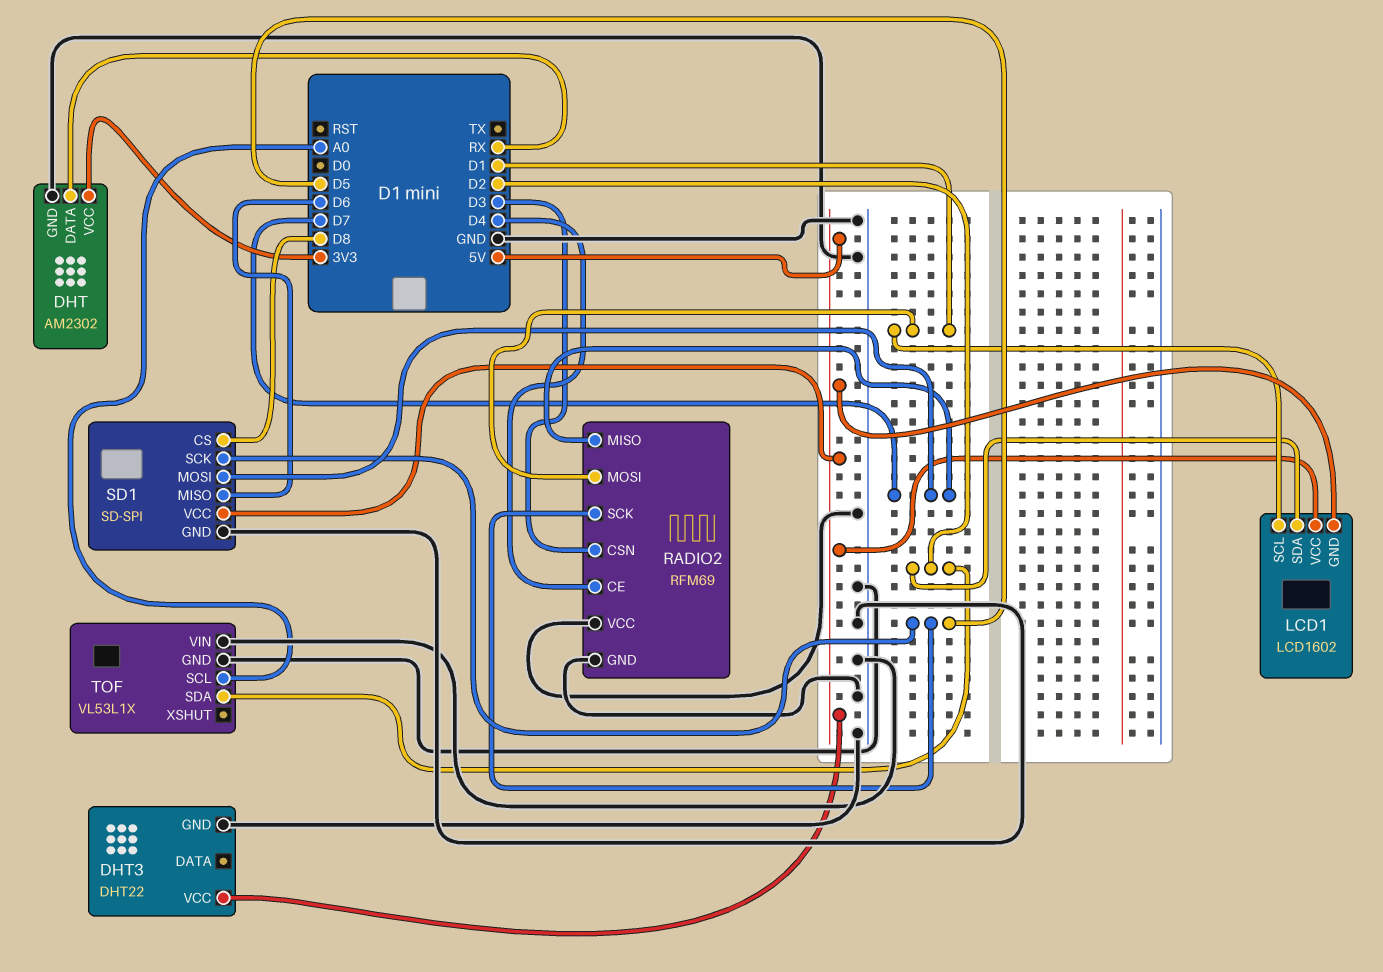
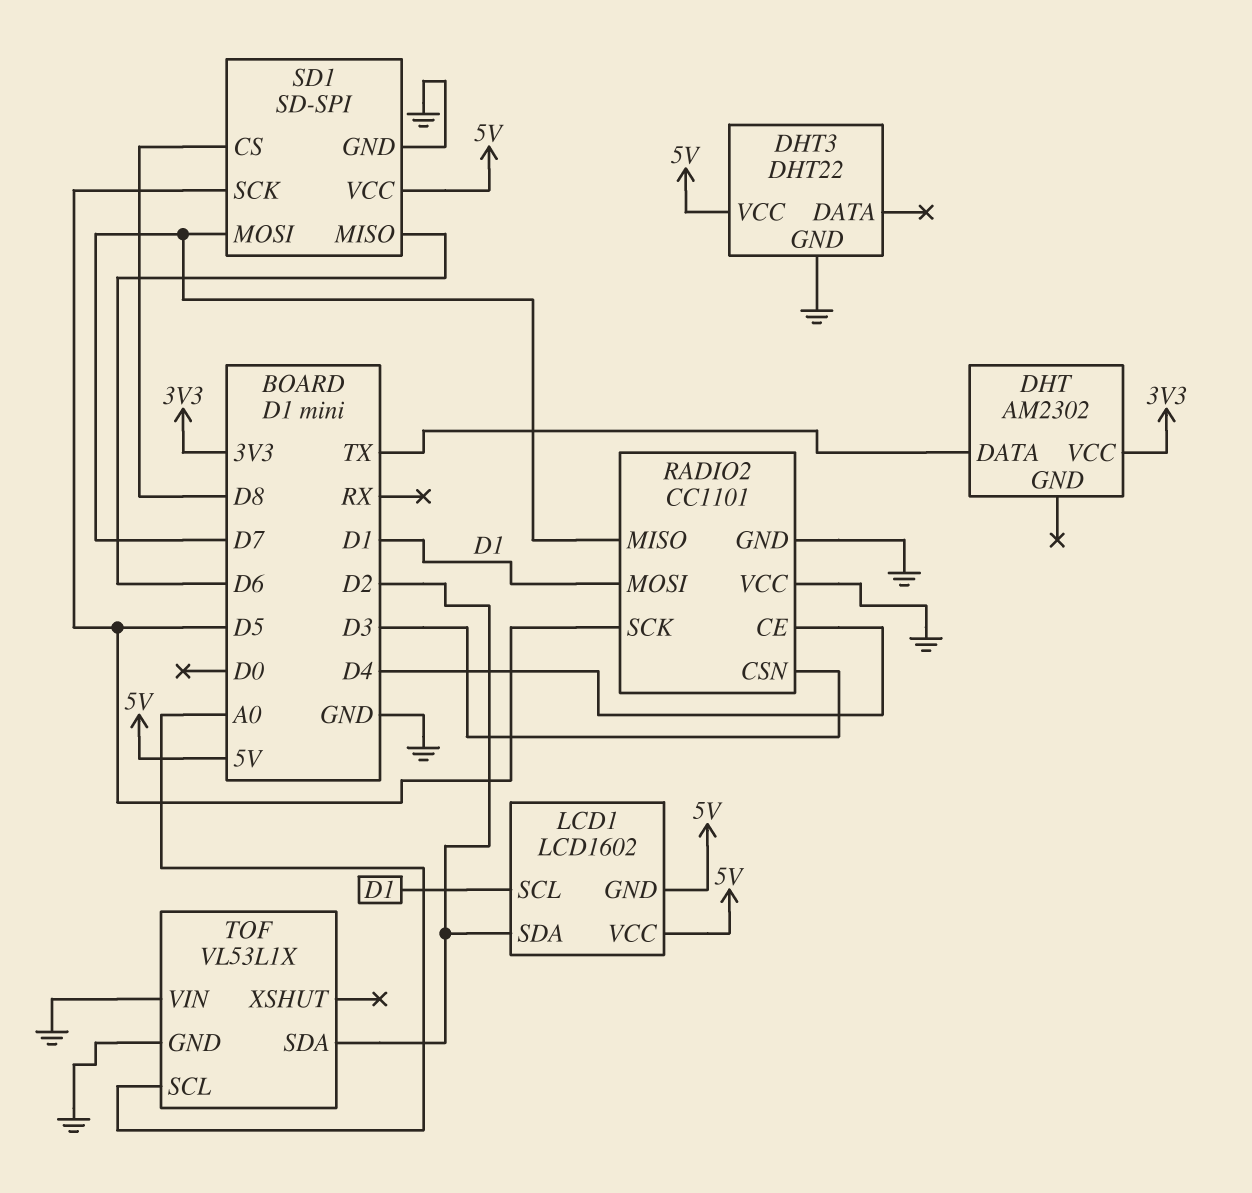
DHT pin DATA: RX -> TX
DHT pin GND: GND -> none
RADIO2: RFM69 -> CC1101

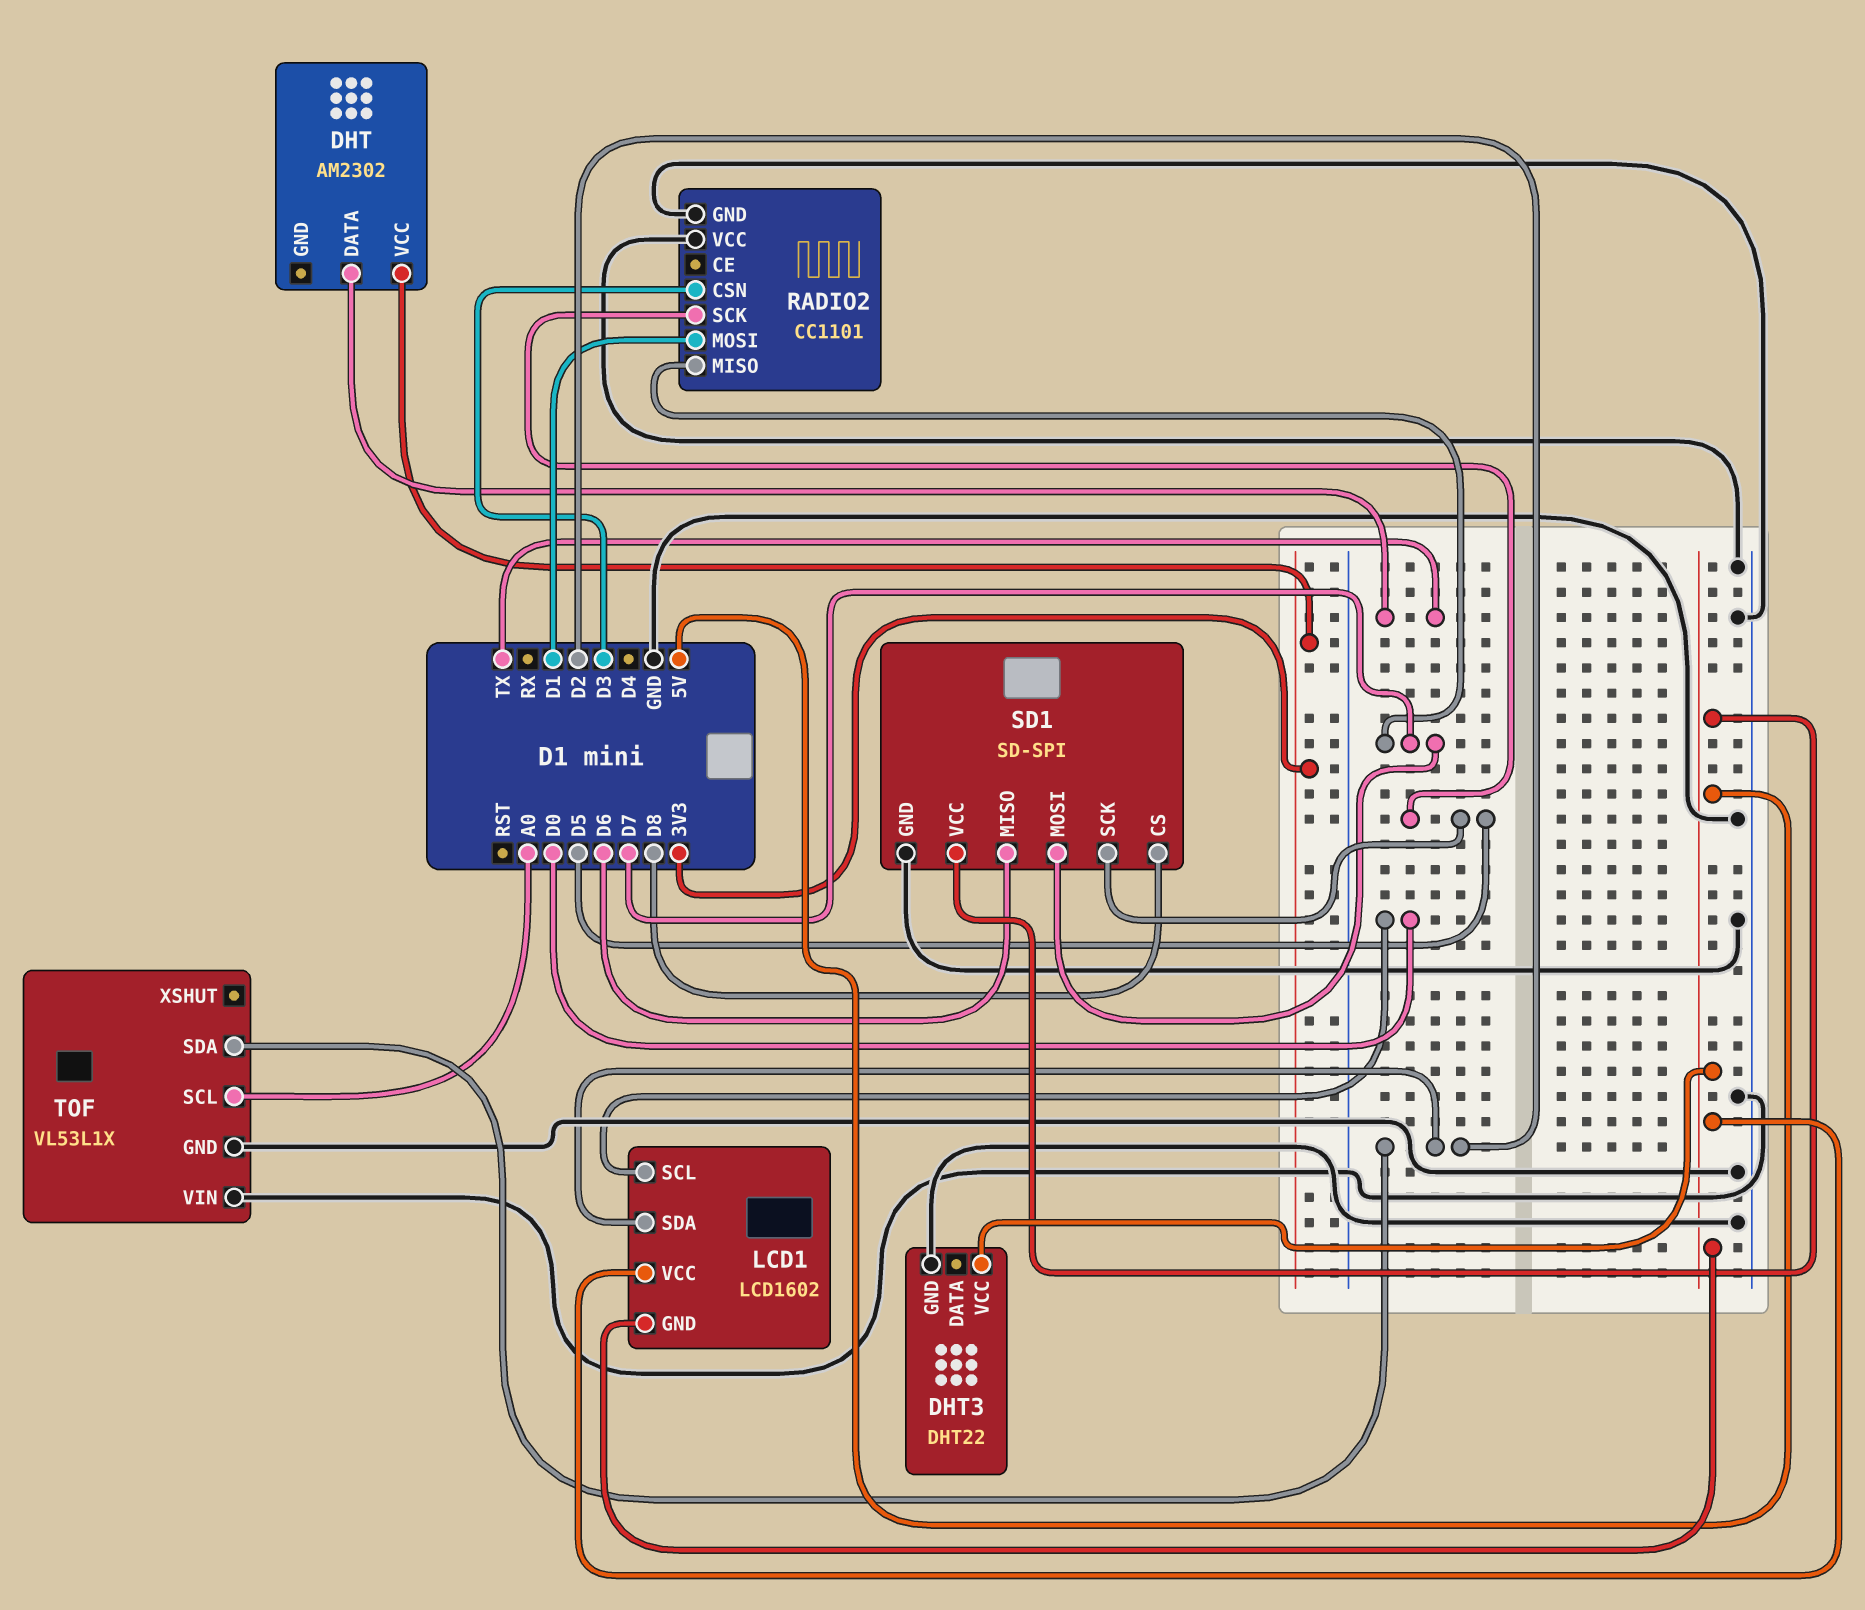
LCD1 pin SCL: D1 -> D0
RADIO2 pin CE: D4 -> none

